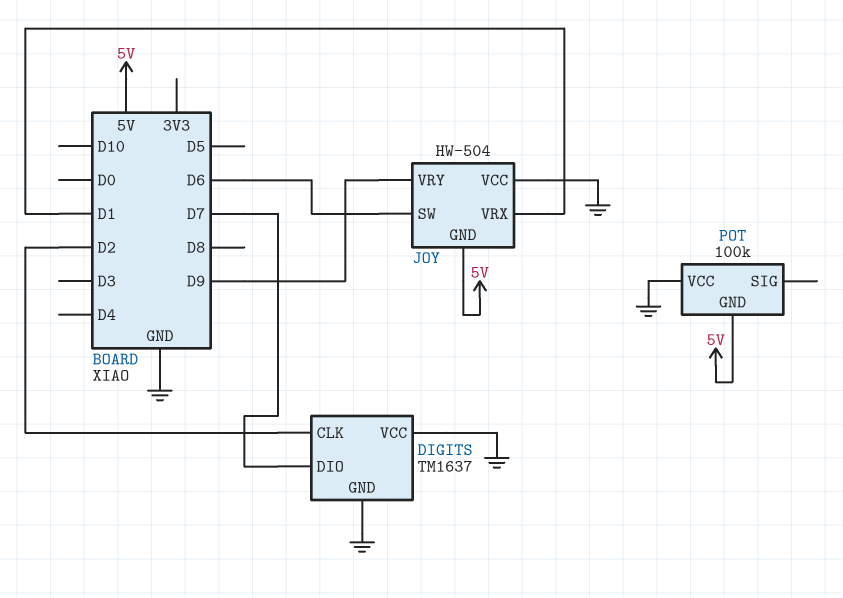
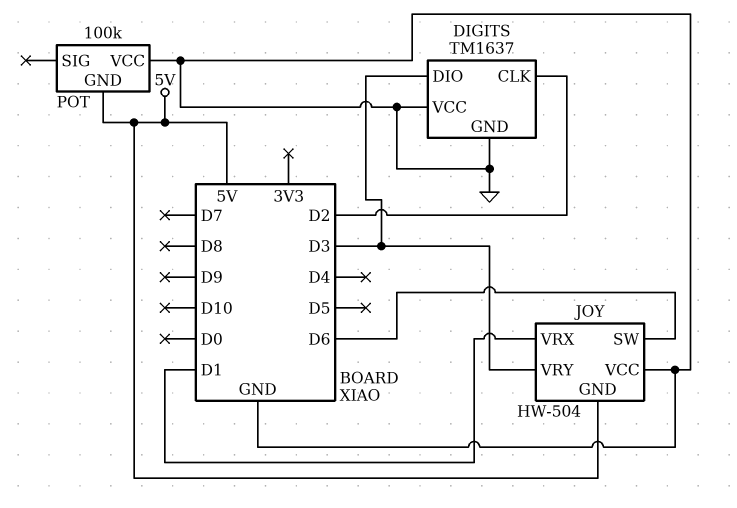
DIGITS pin DIO: D7 -> D3
JOY pin VRY: D9 -> D3

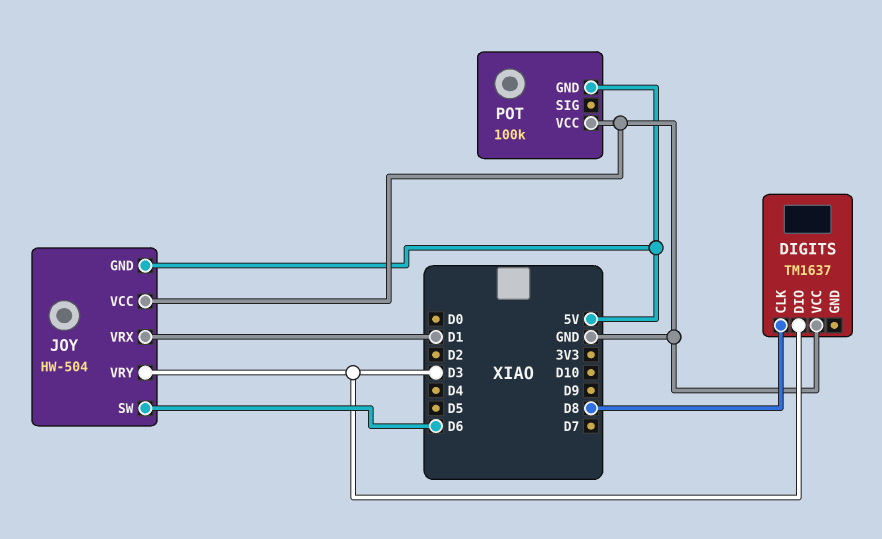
DIGITS pin CLK: D2 -> D8
DIGITS pin GND: GND -> none

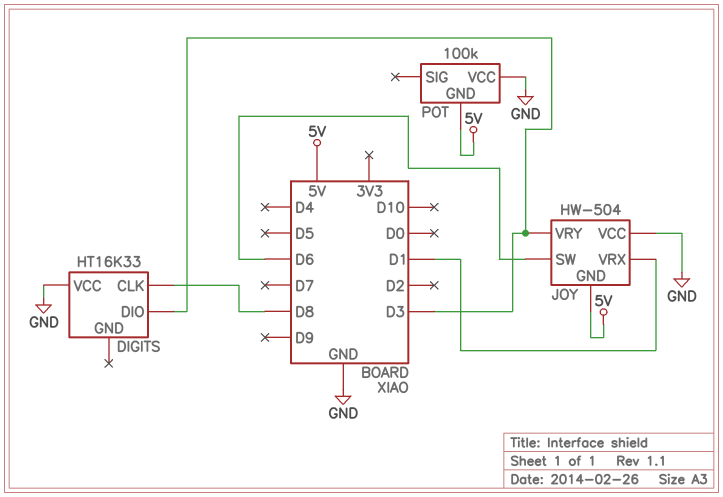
DIGITS: TM1637 -> HT16K33

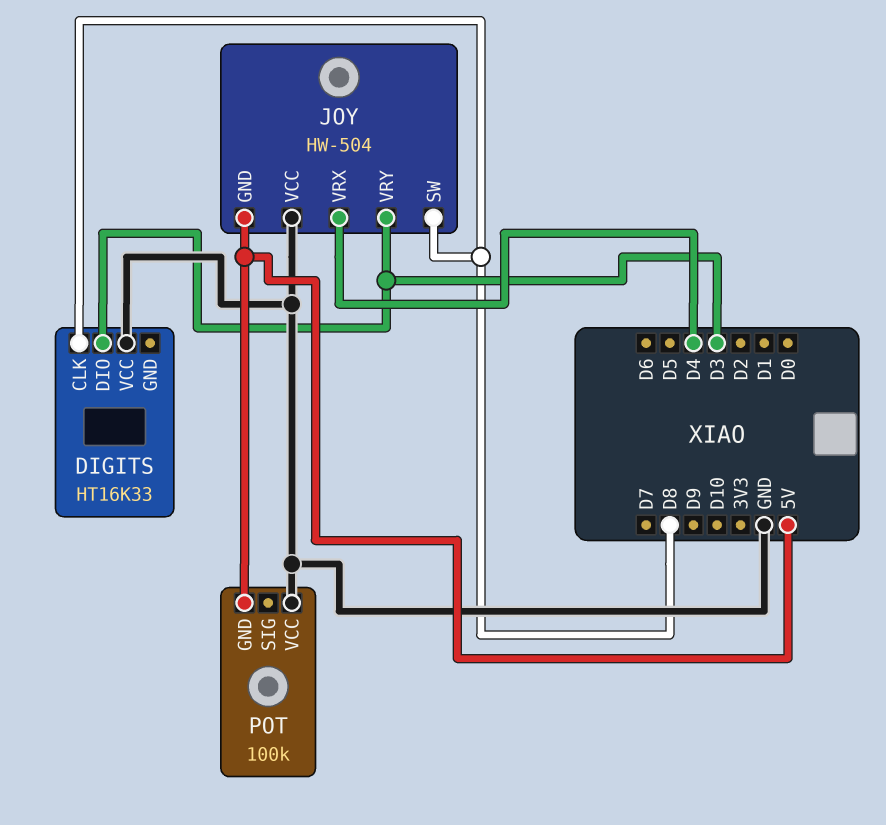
JOY pin SW: D6 -> D8
JOY pin VRX: D1 -> D4

